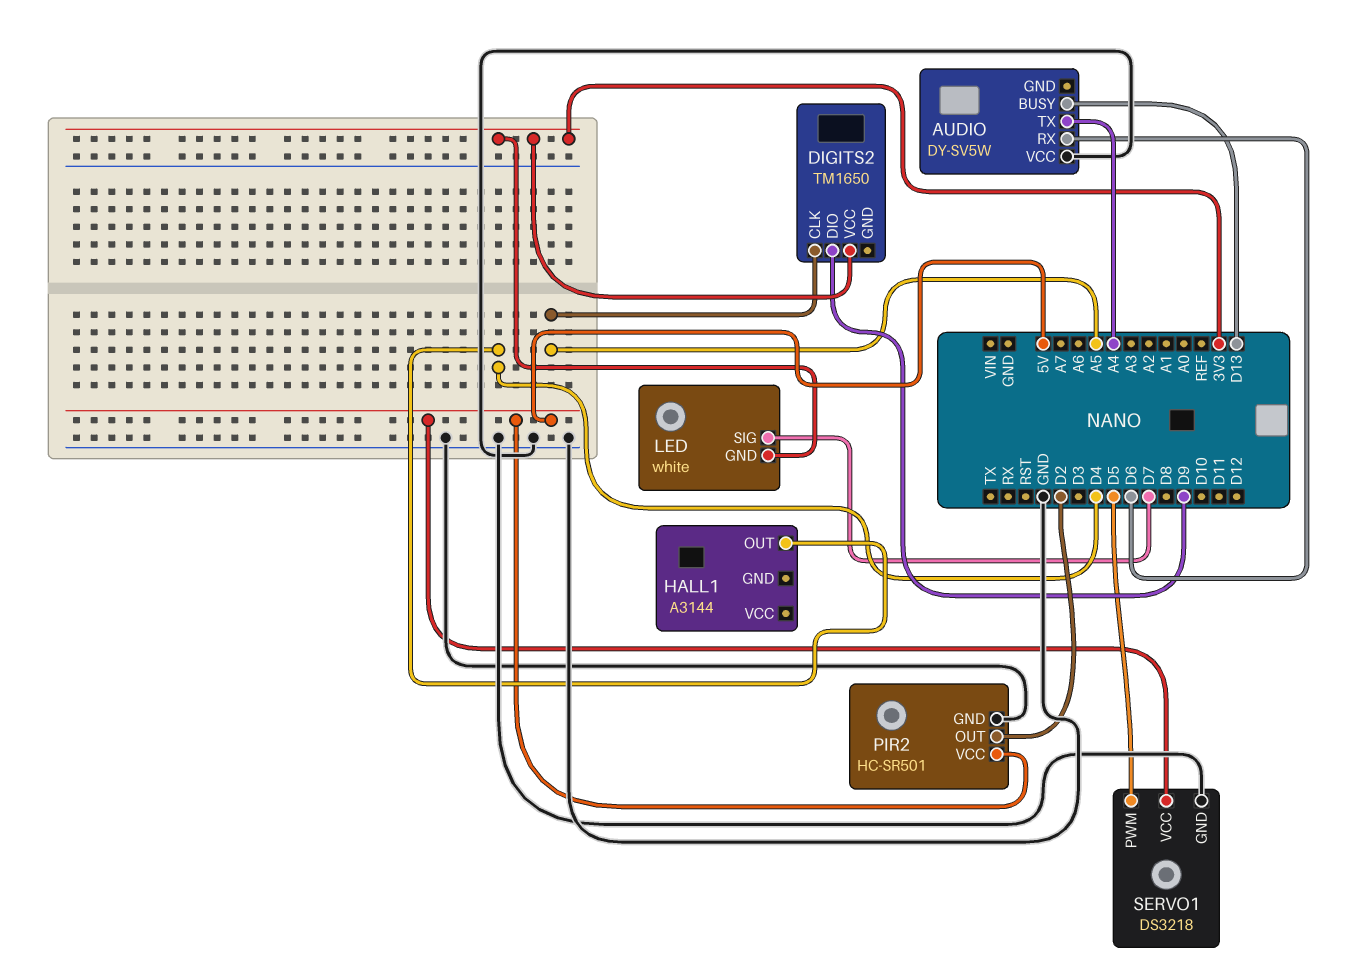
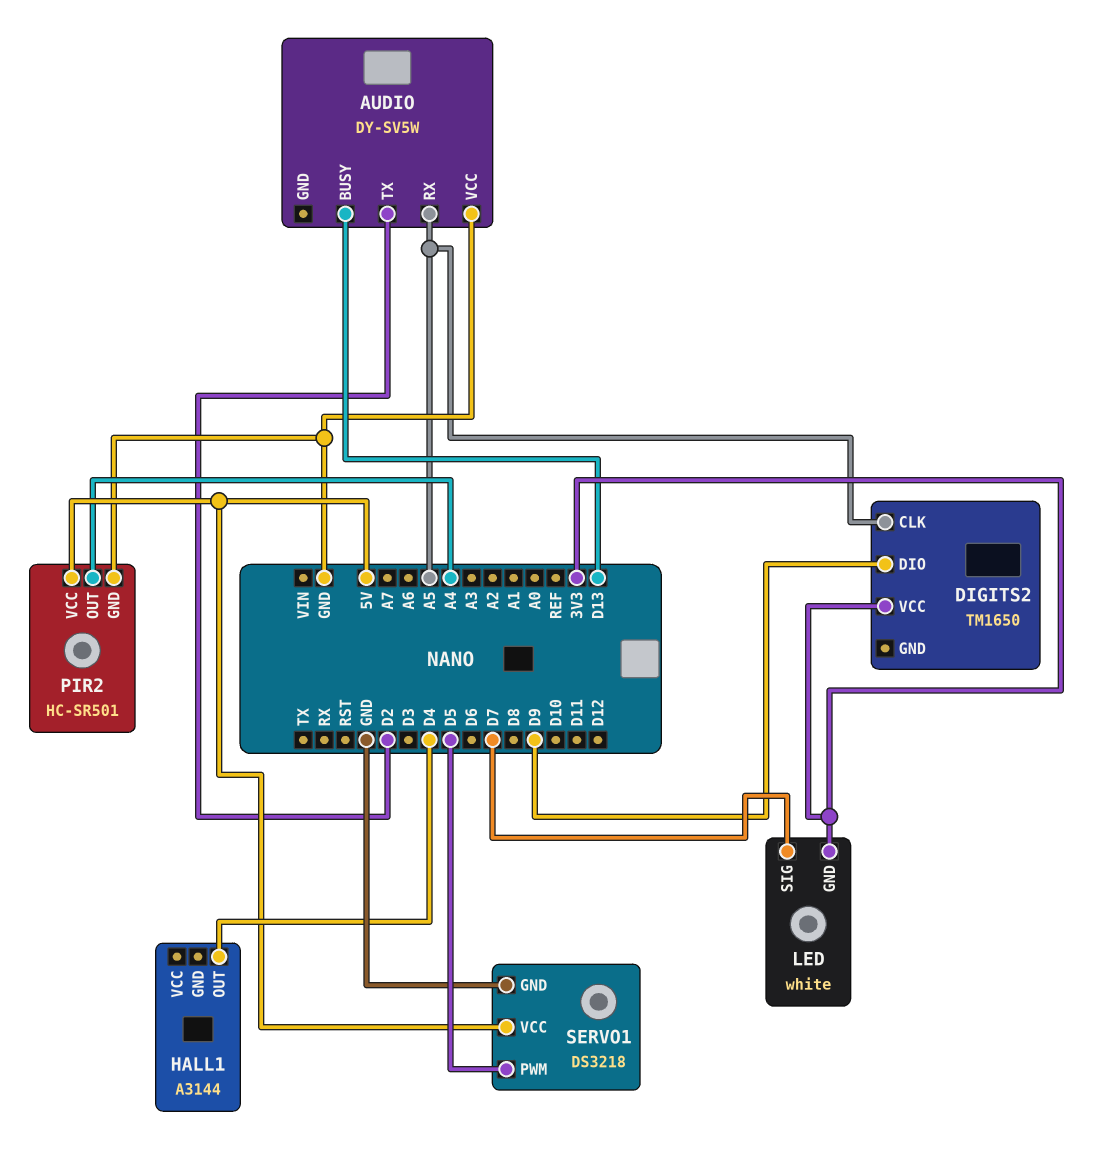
AUDIO pin RX: D6 -> A5
AUDIO pin TX: A4 -> D2
PIR2 pin OUT: D2 -> A4

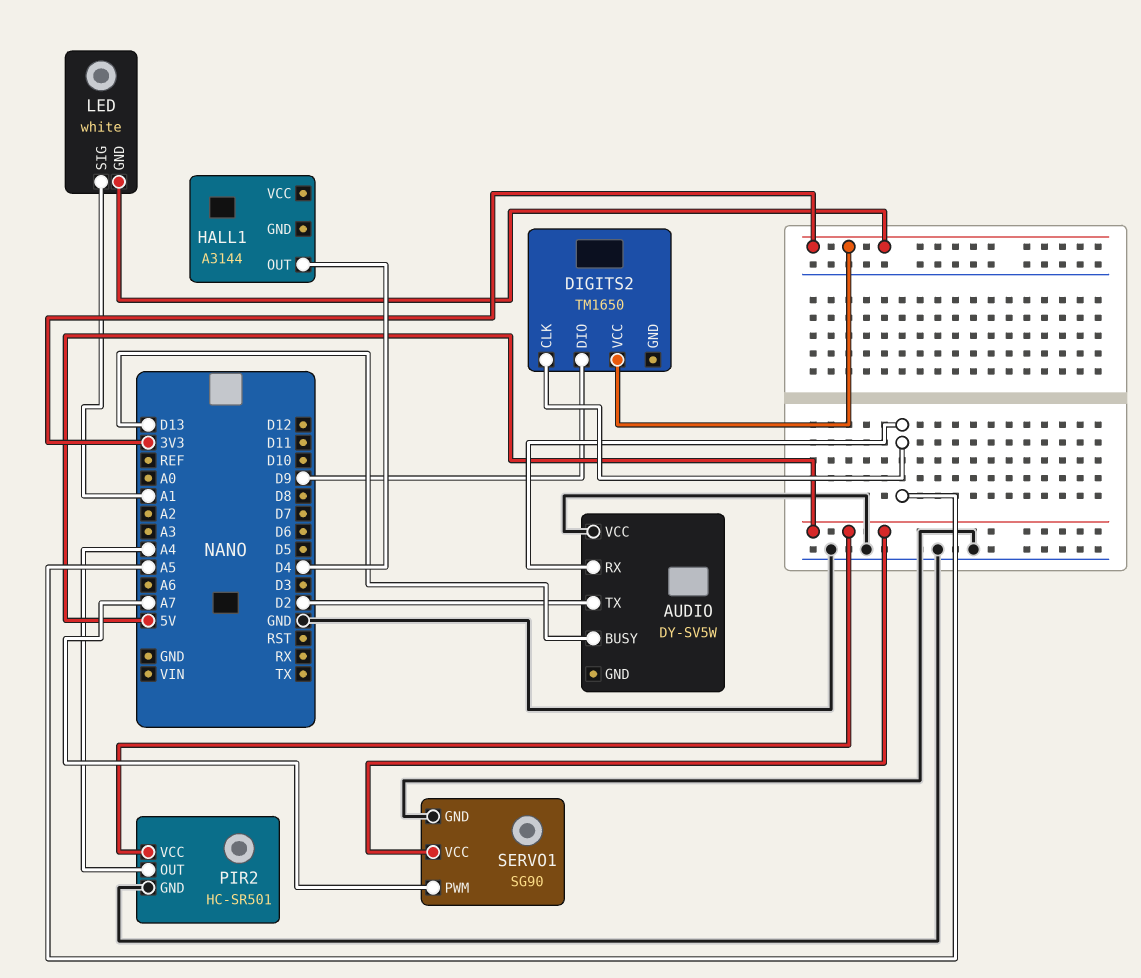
LED pin SIG: D7 -> A1
SERVO1: DS3218 -> SG90
SERVO1 pin PWM: D5 -> A7

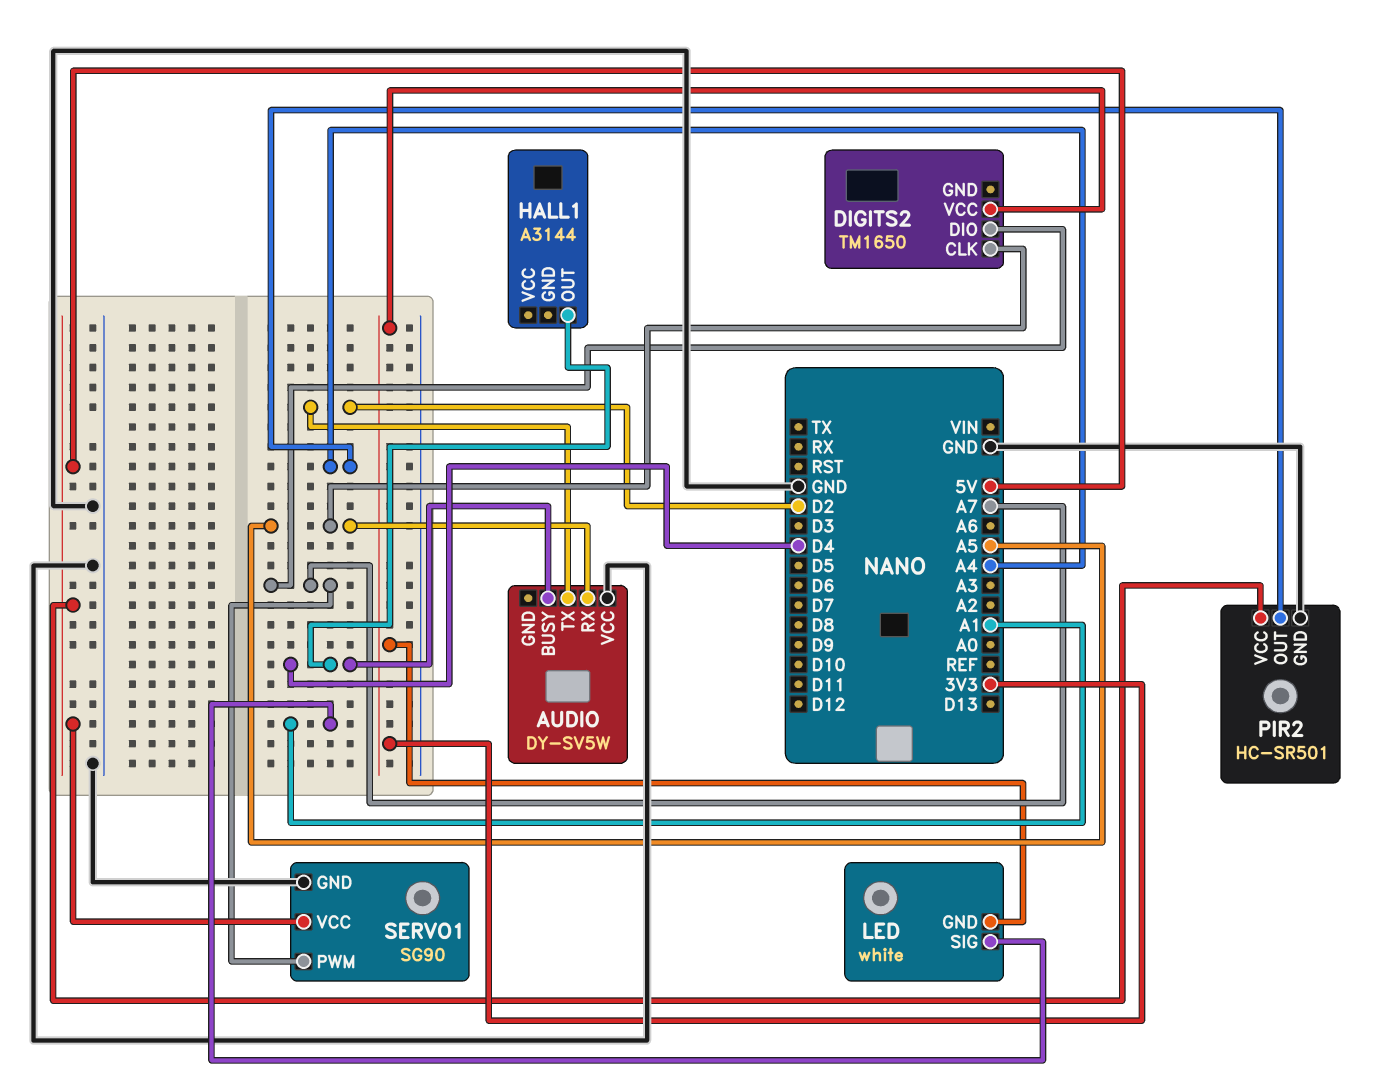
AUDIO pin BUSY: D13 -> D4
DIGITS2 pin DIO: D9 -> A7

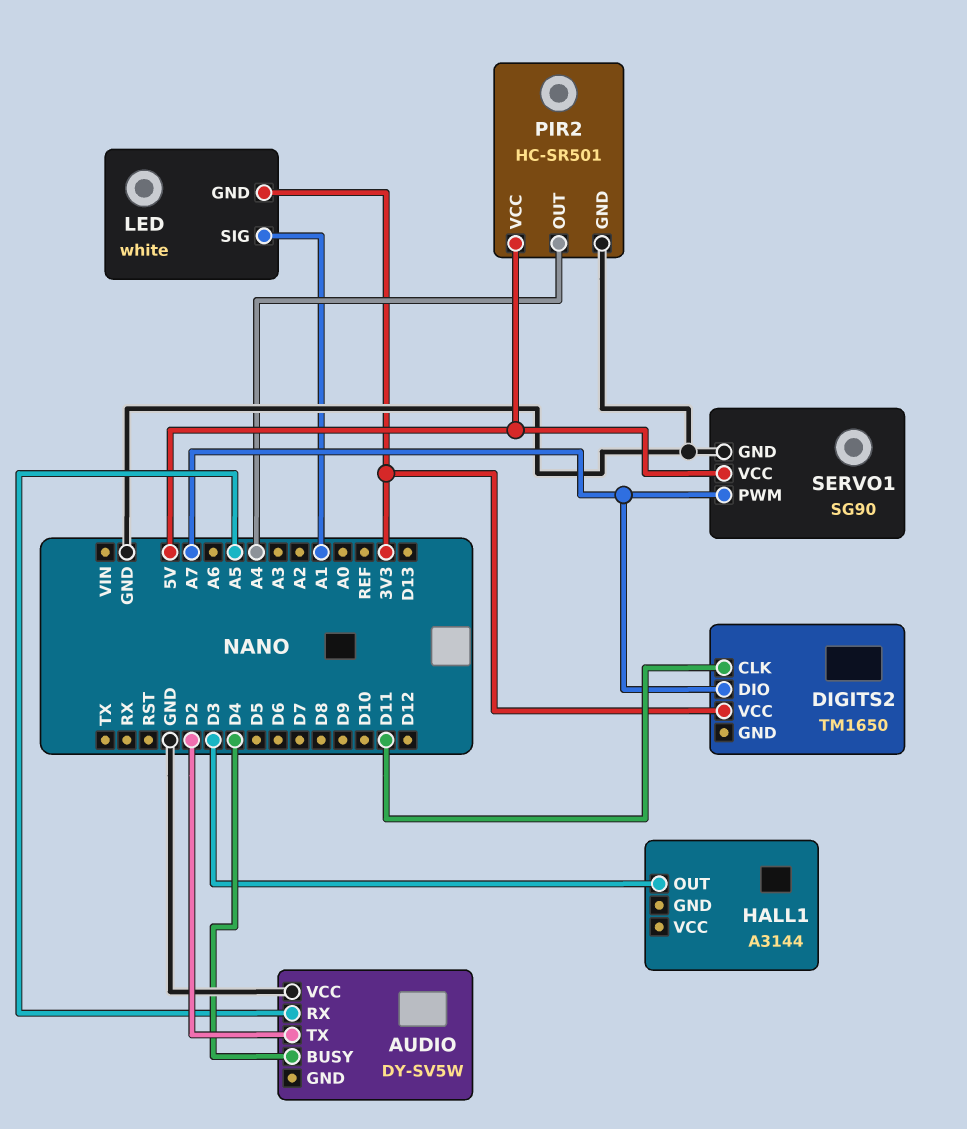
DIGITS2 pin CLK: A5 -> D11
HALL1 pin OUT: D4 -> D3

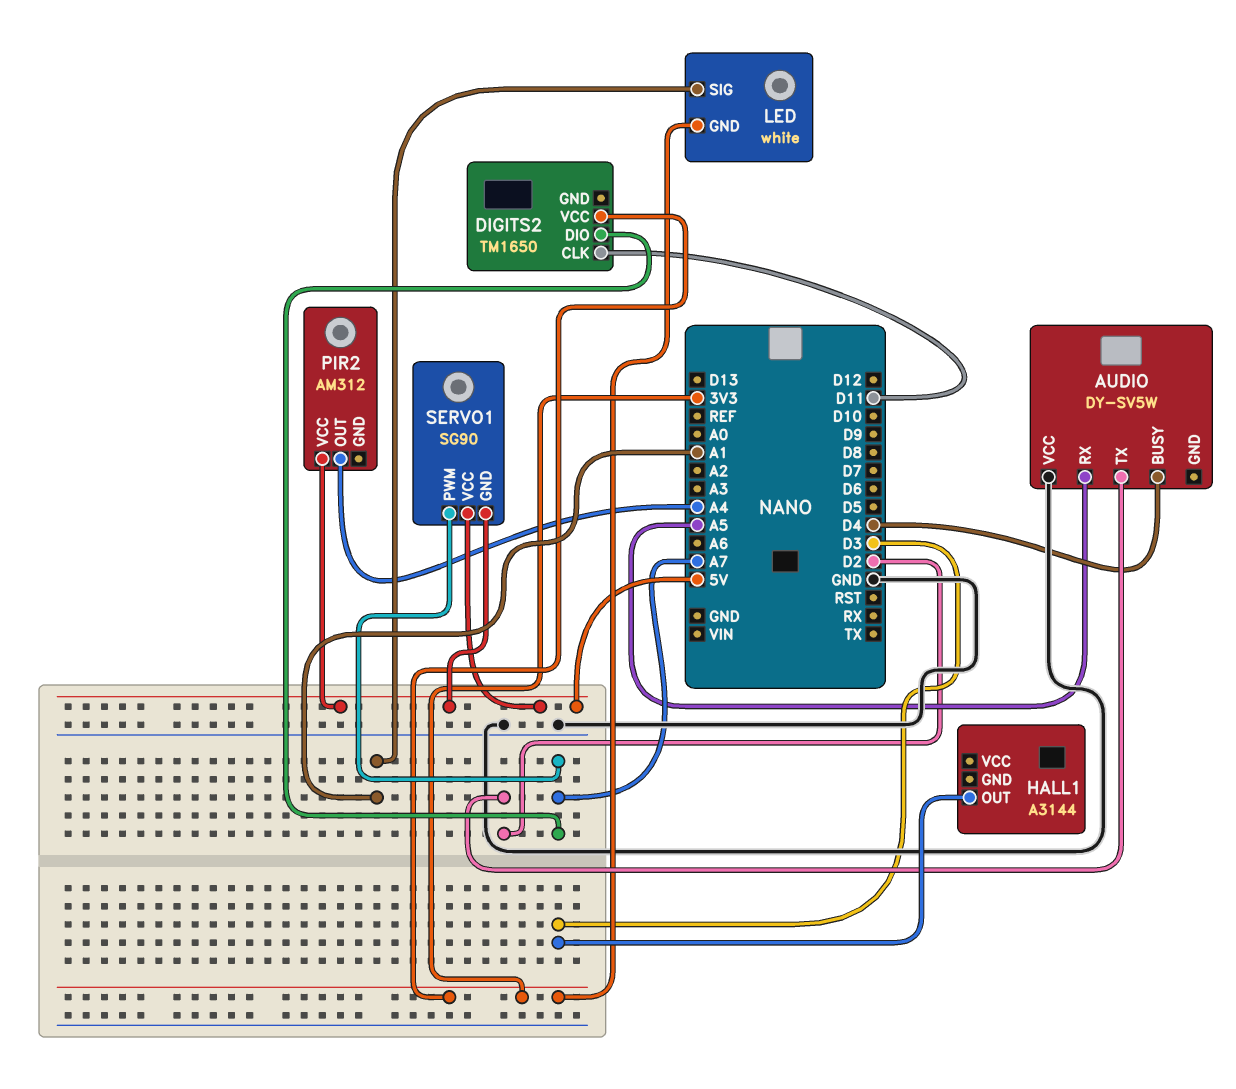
PIR2: HC-SR501 -> AM312
PIR2 pin GND: GND -> none
SERVO1 pin GND: GND -> 5V

